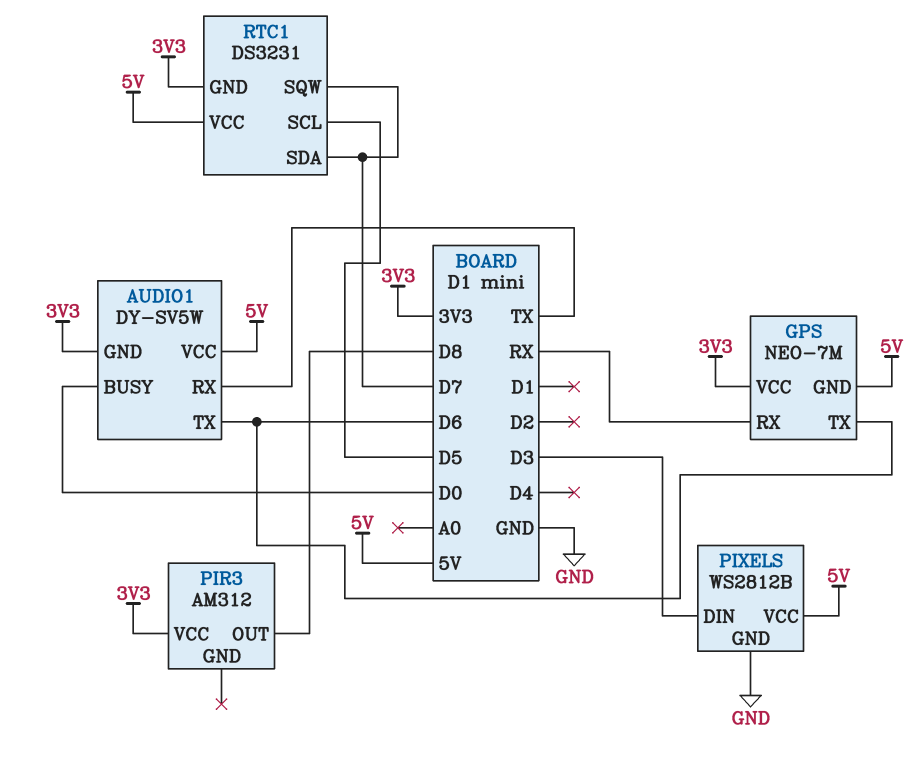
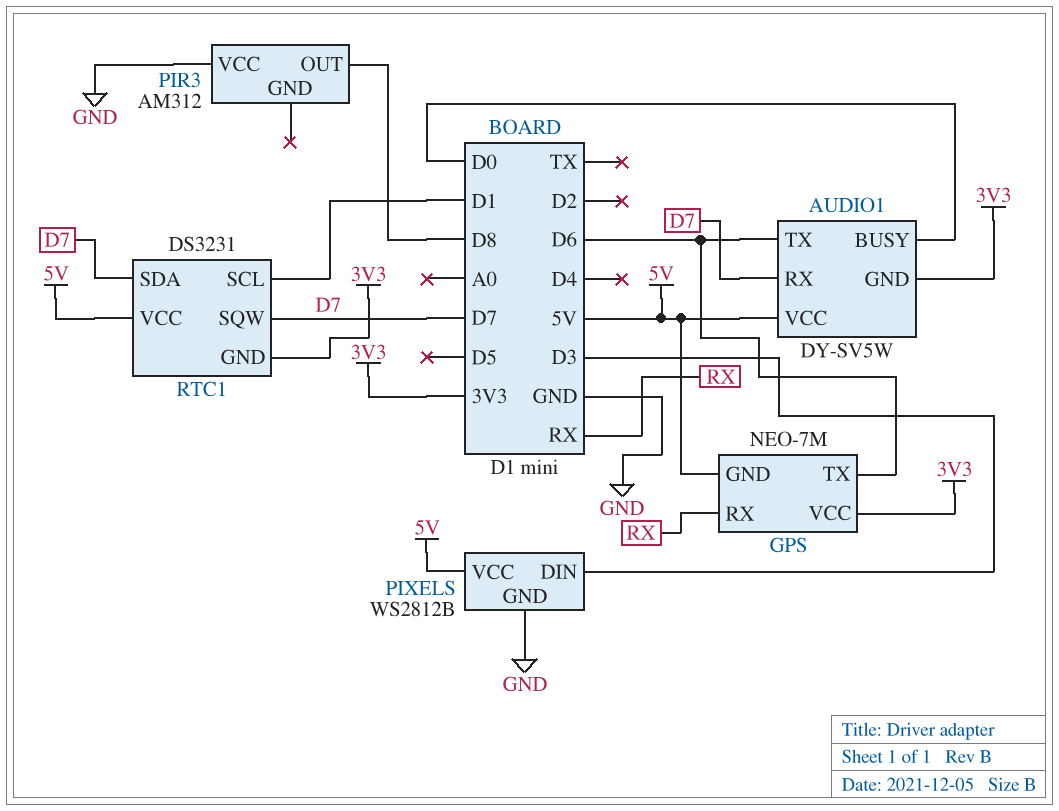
AUDIO1 pin RX: TX -> D7
PIR3 pin VCC: 3V3 -> GND
RTC1 pin SCL: D5 -> D1

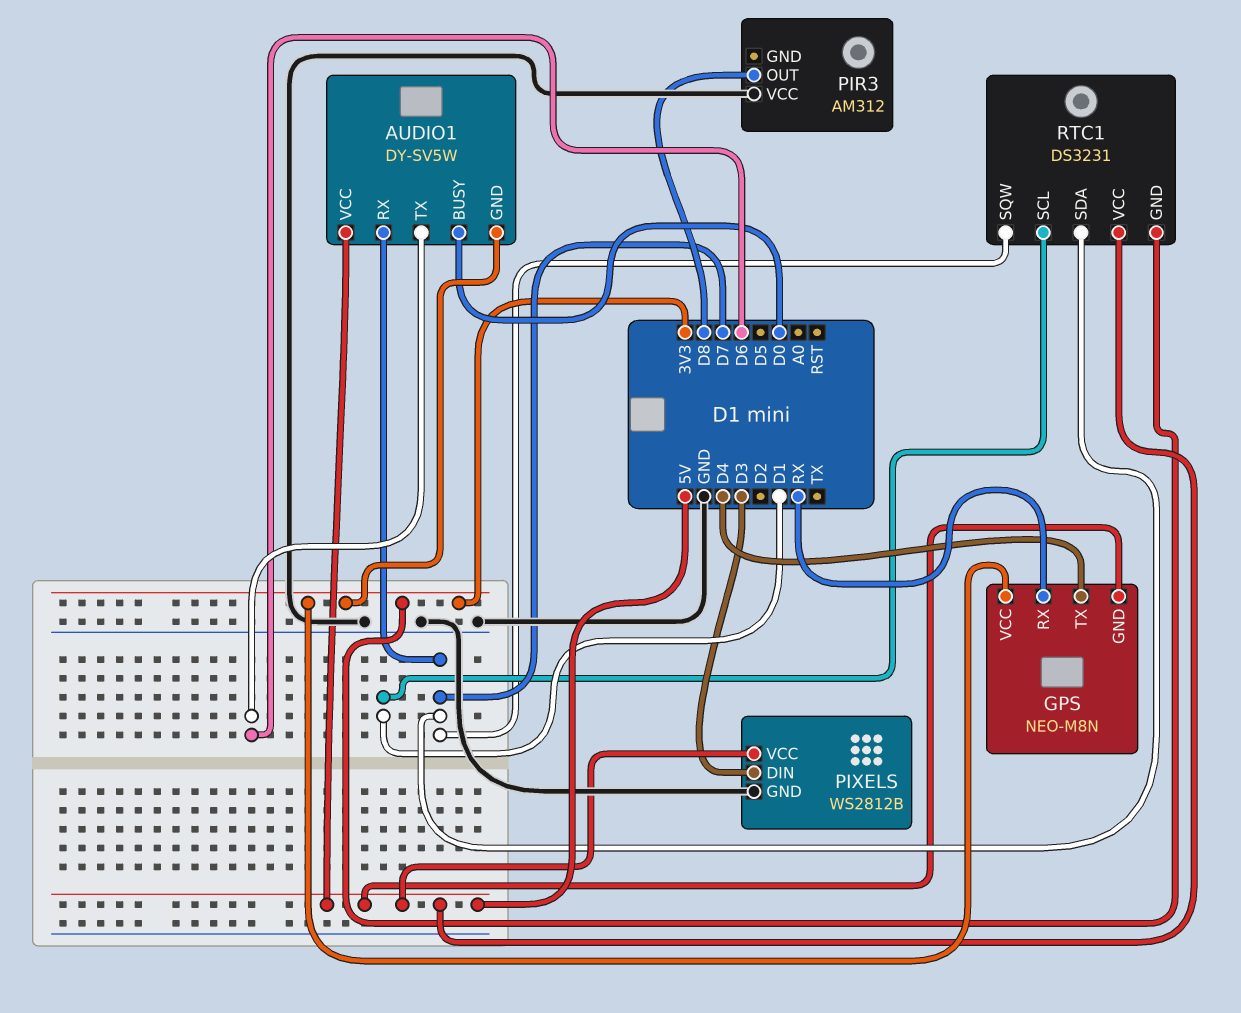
GPS: NEO-7M -> NEO-M8N
GPS pin TX: D6 -> D4

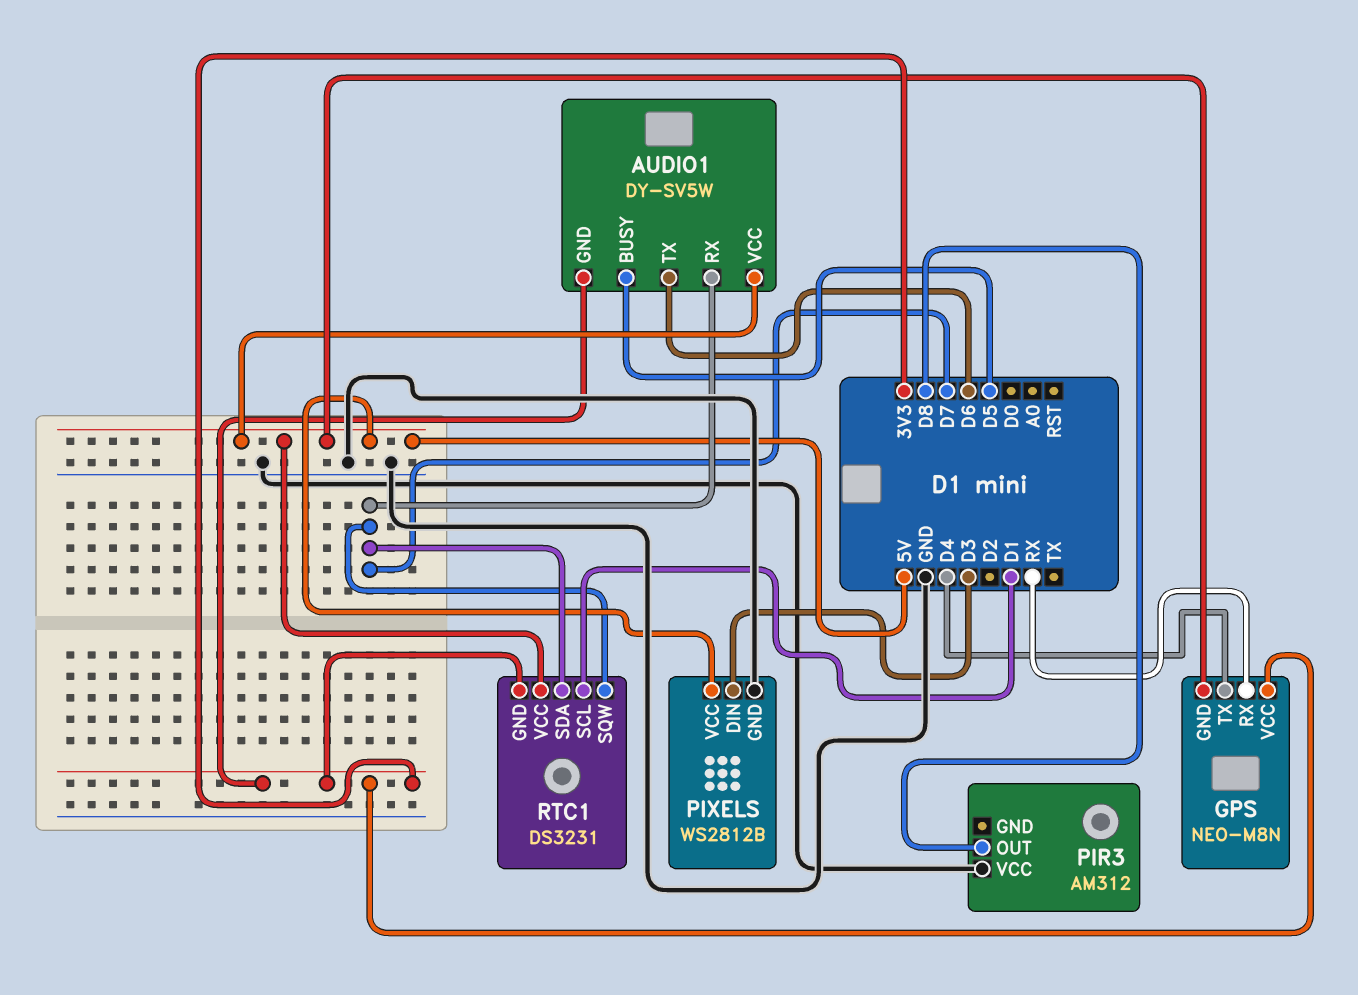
AUDIO1 pin BUSY: D0 -> D5

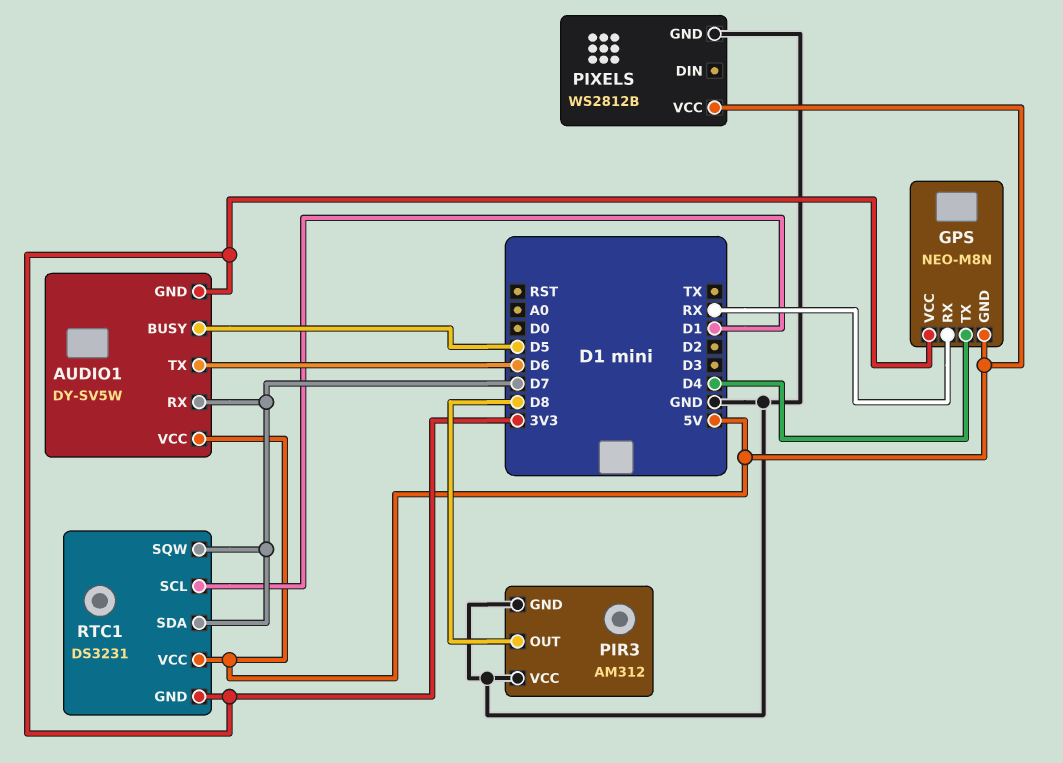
PIR3 pin GND: none -> GND
PIXELS pin DIN: D3 -> none

